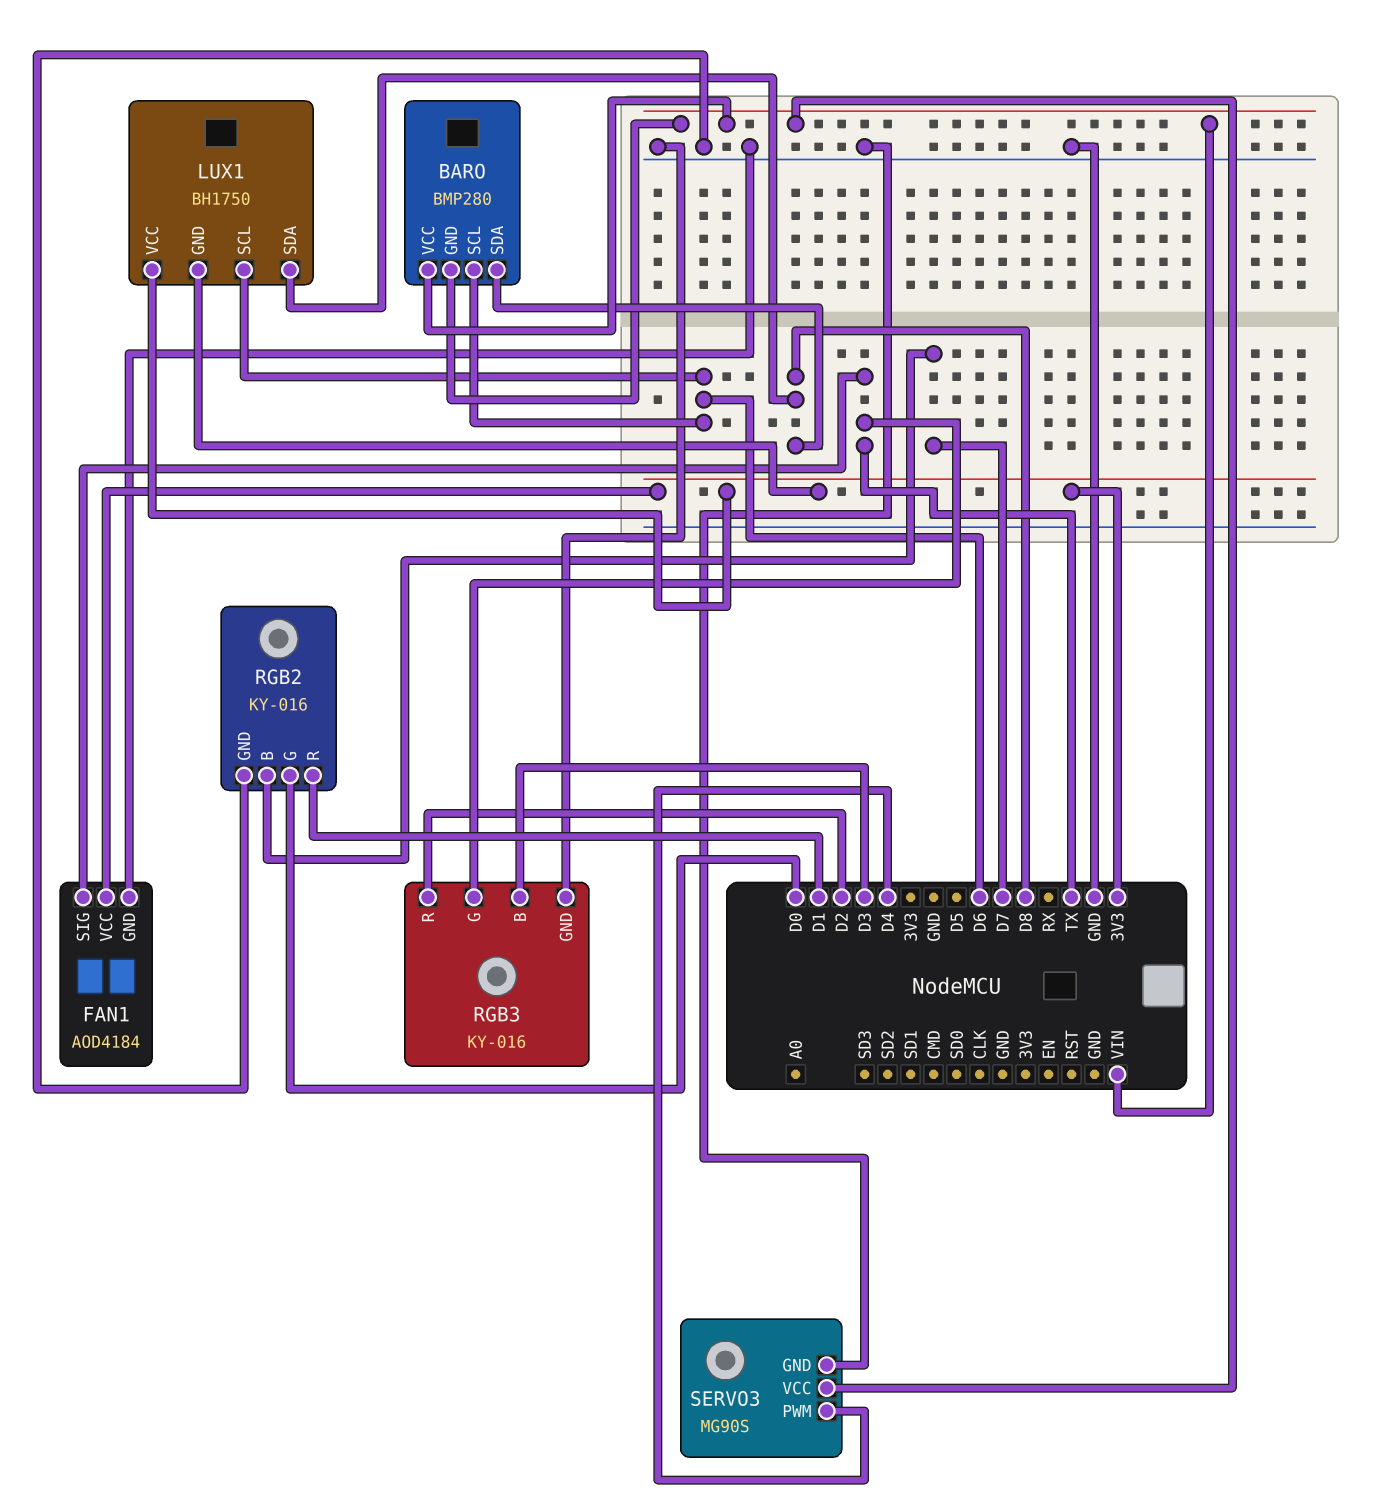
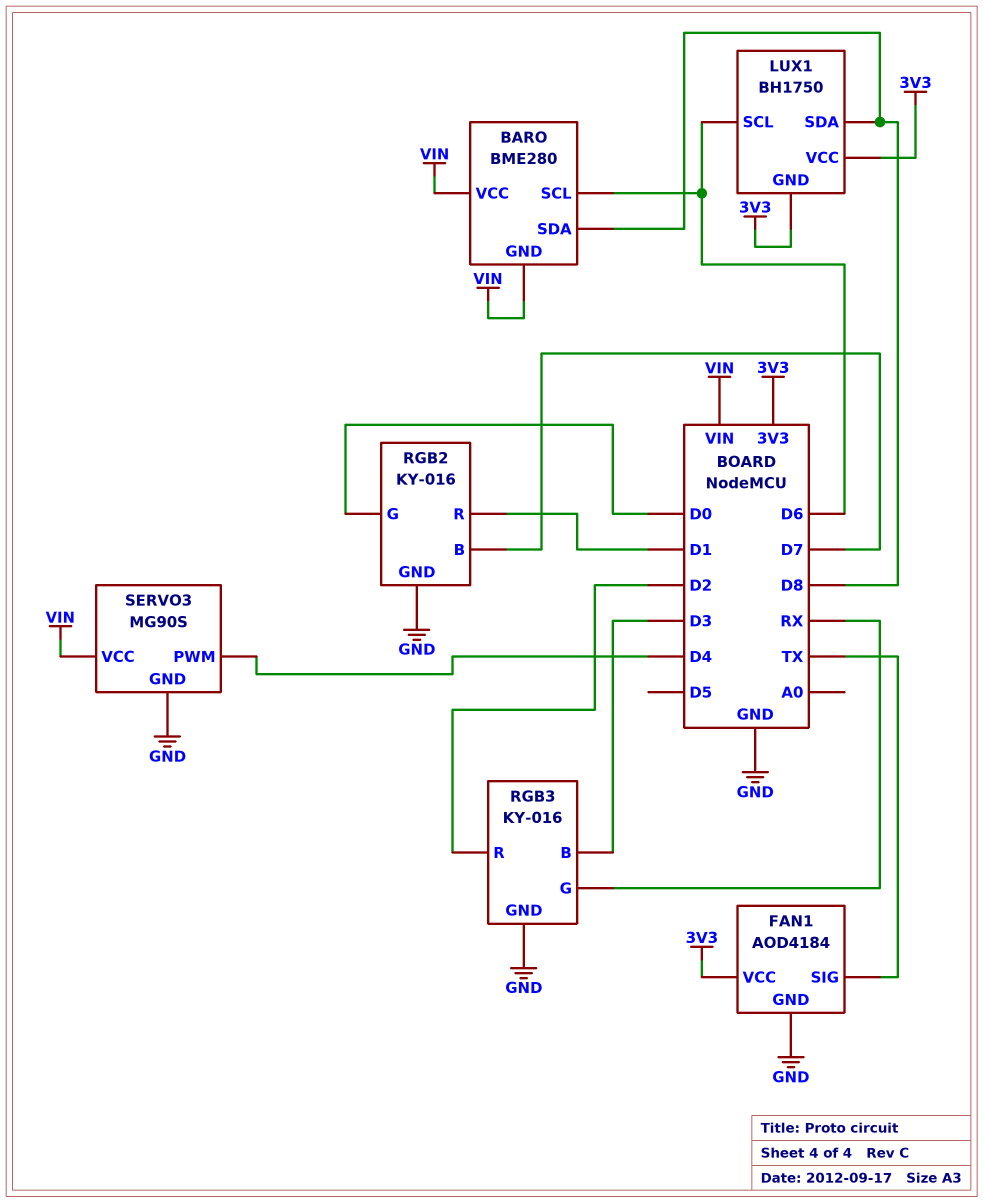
BARO: BMP280 -> BME280
RGB3 pin G: TX -> RX

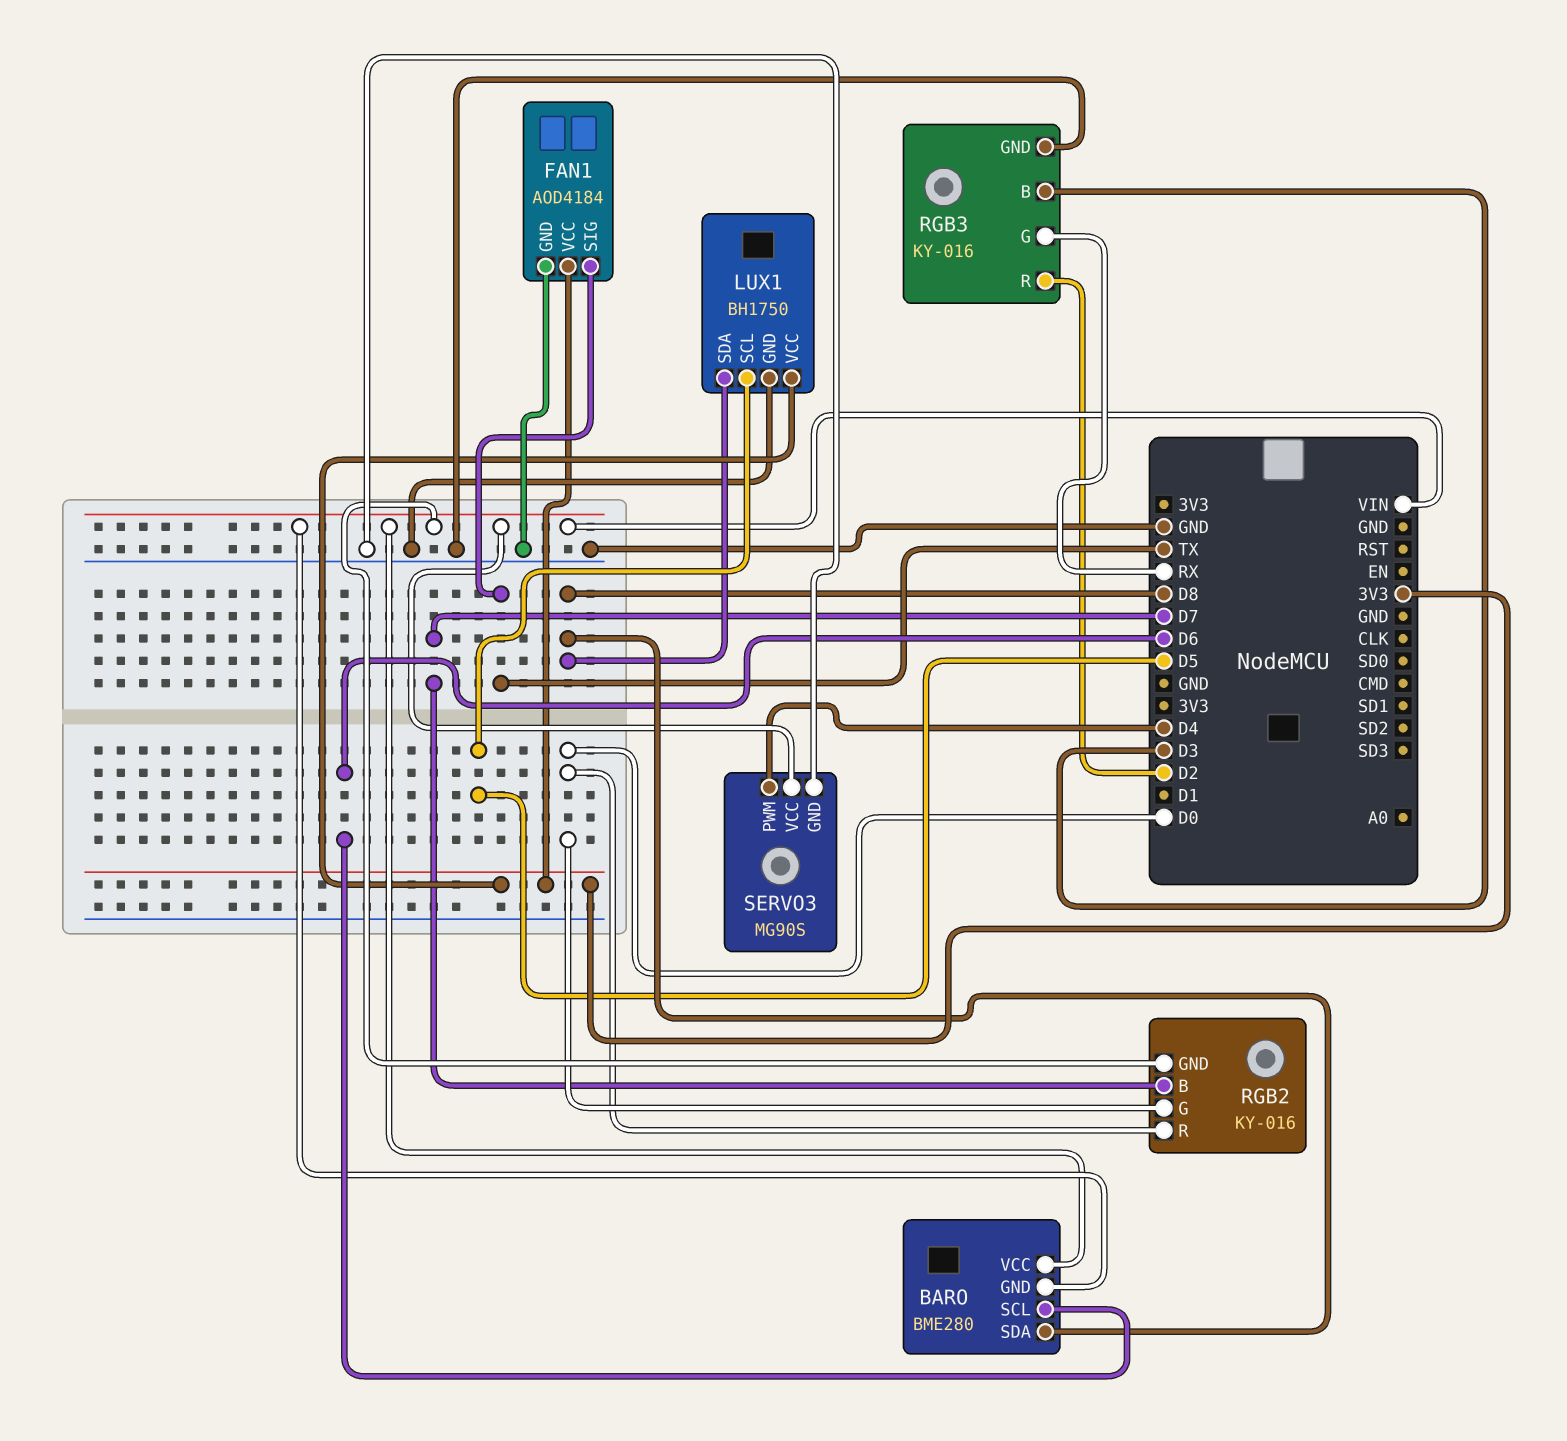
LUX1 pin GND: 3V3 -> GND
LUX1 pin SCL: D6 -> D5
RGB2 pin GND: GND -> VIN
RGB2 pin R: D1 -> D0

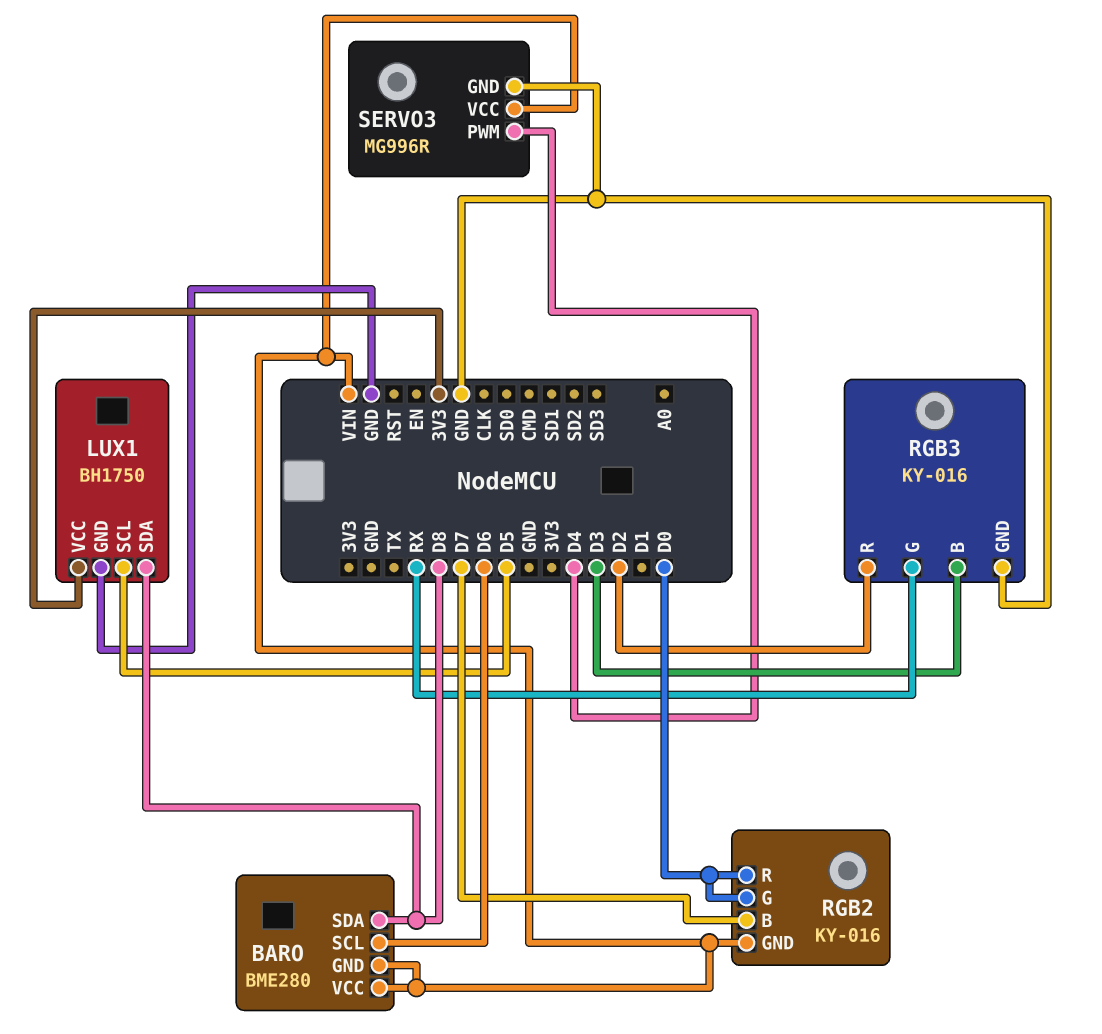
FAN1: AOD4184 -> none
FAN1 pin GND: GND -> none
FAN1 pin SIG: TX -> none
FAN1 pin VCC: 3V3 -> none
SERVO3: MG90S -> MG996R

